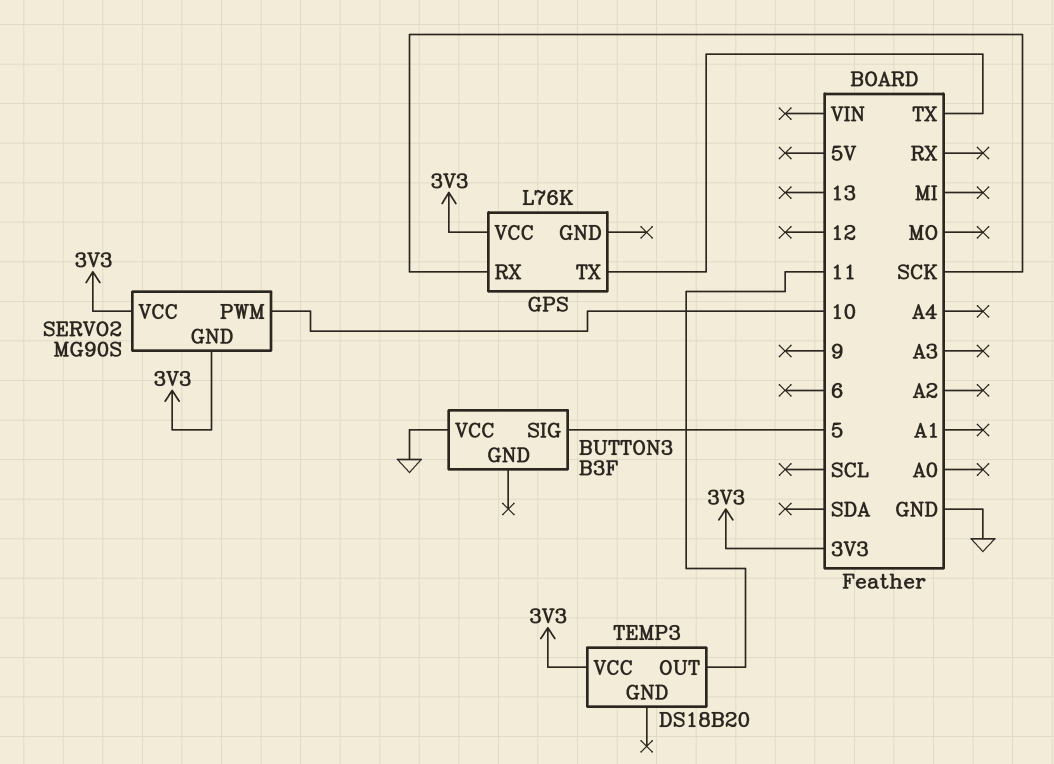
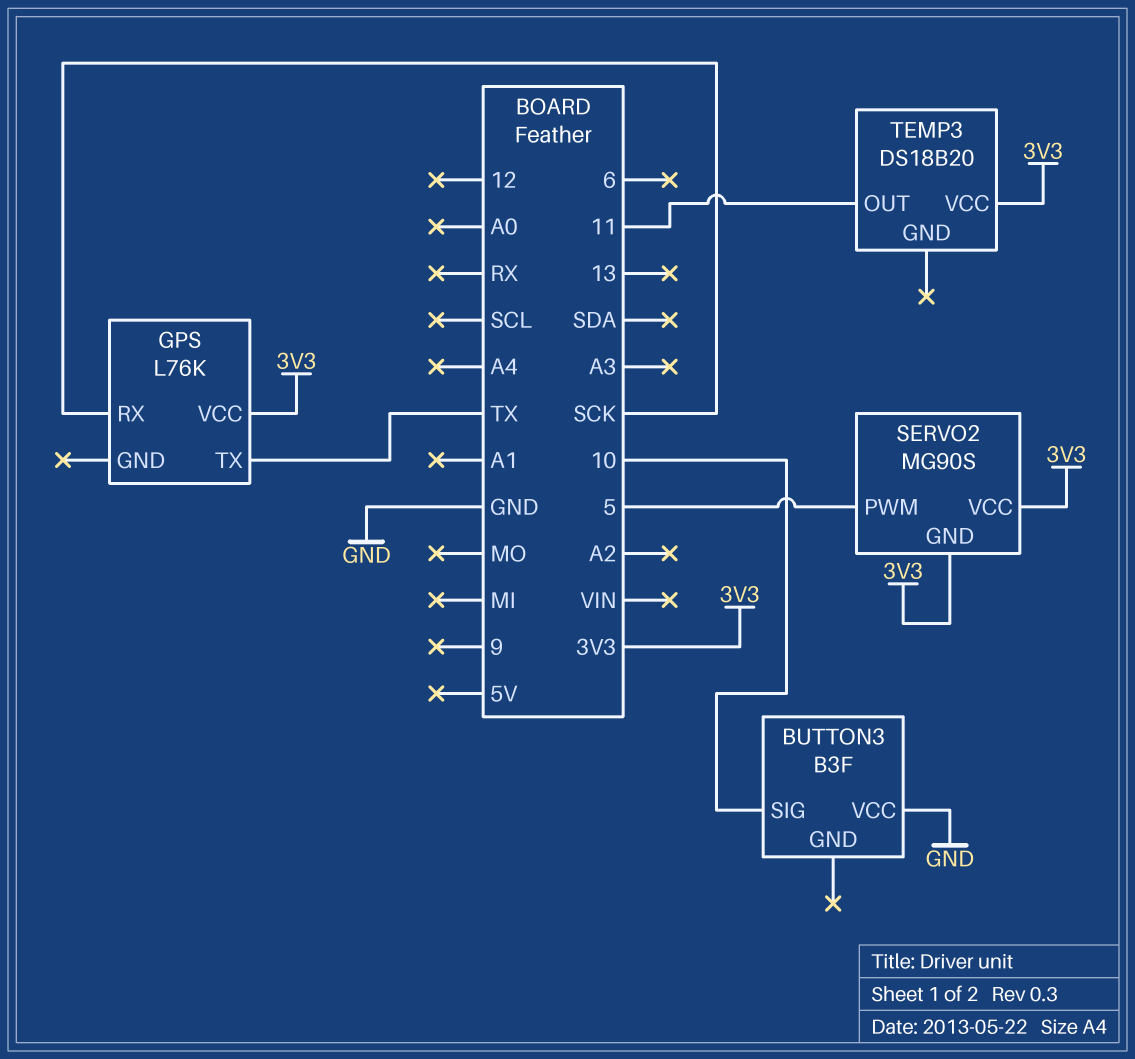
BUTTON3 pin SIG: 5 -> 10
SERVO2 pin PWM: 10 -> 5

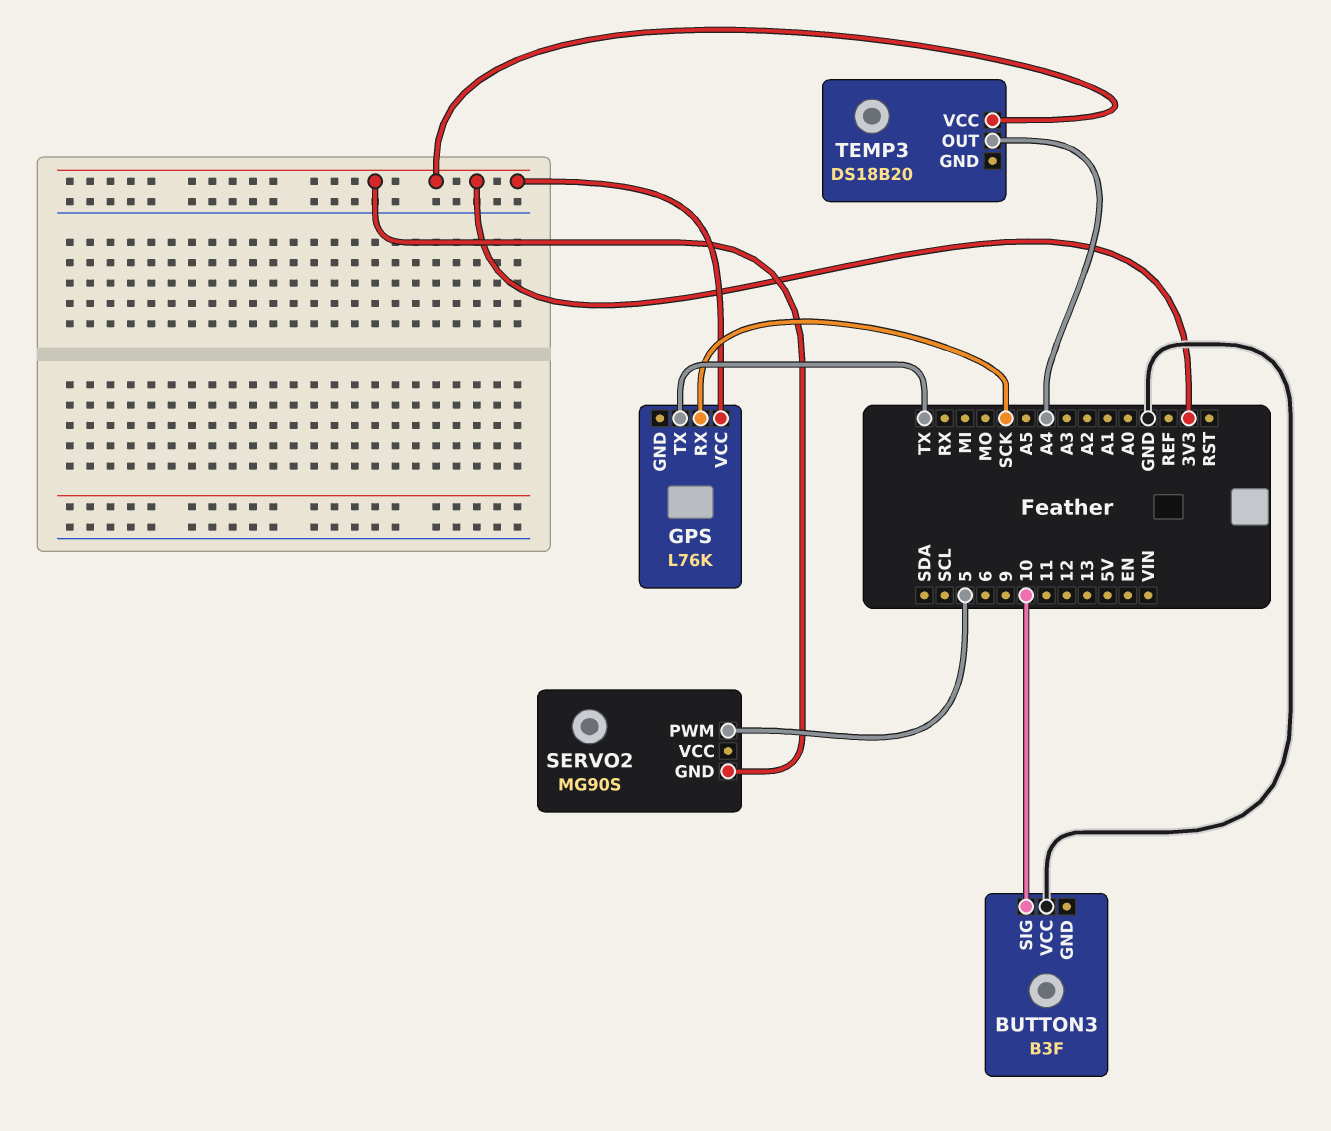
SERVO2 pin VCC: 3V3 -> none
TEMP3 pin OUT: 11 -> A4

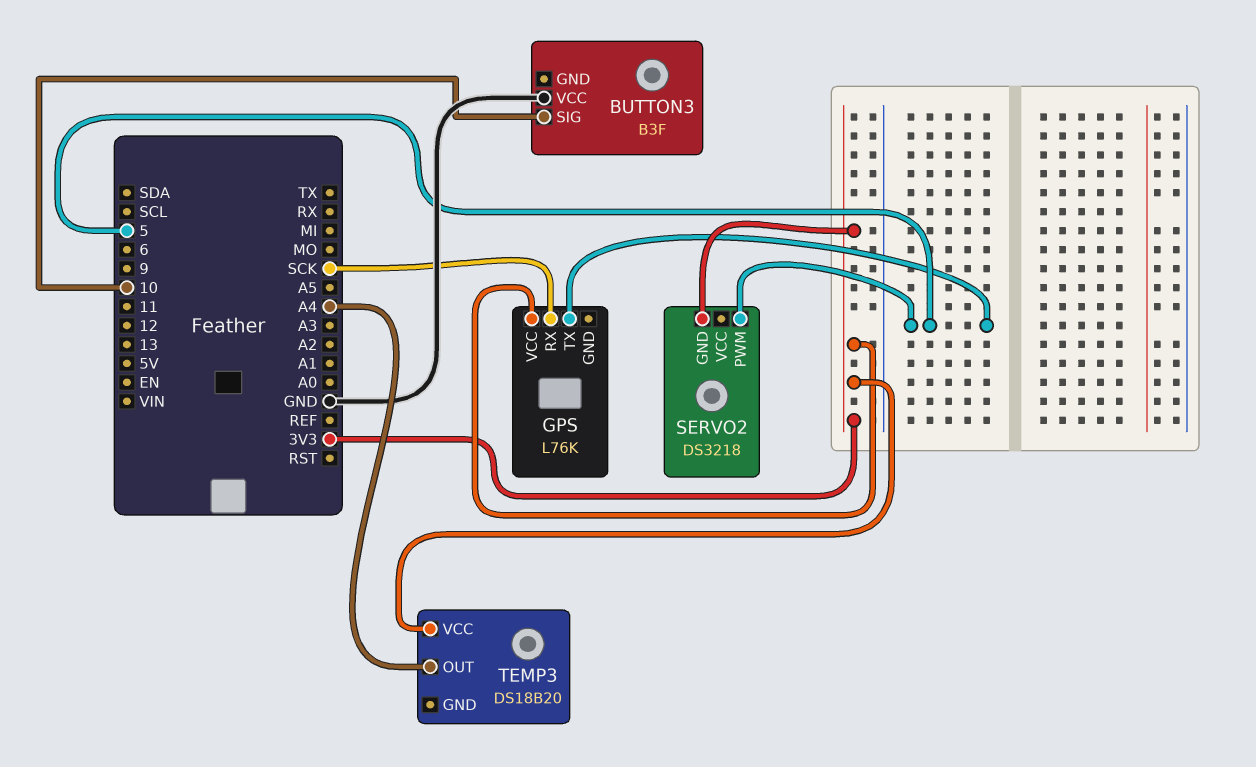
GPS pin TX: TX -> 5
SERVO2: MG90S -> DS3218

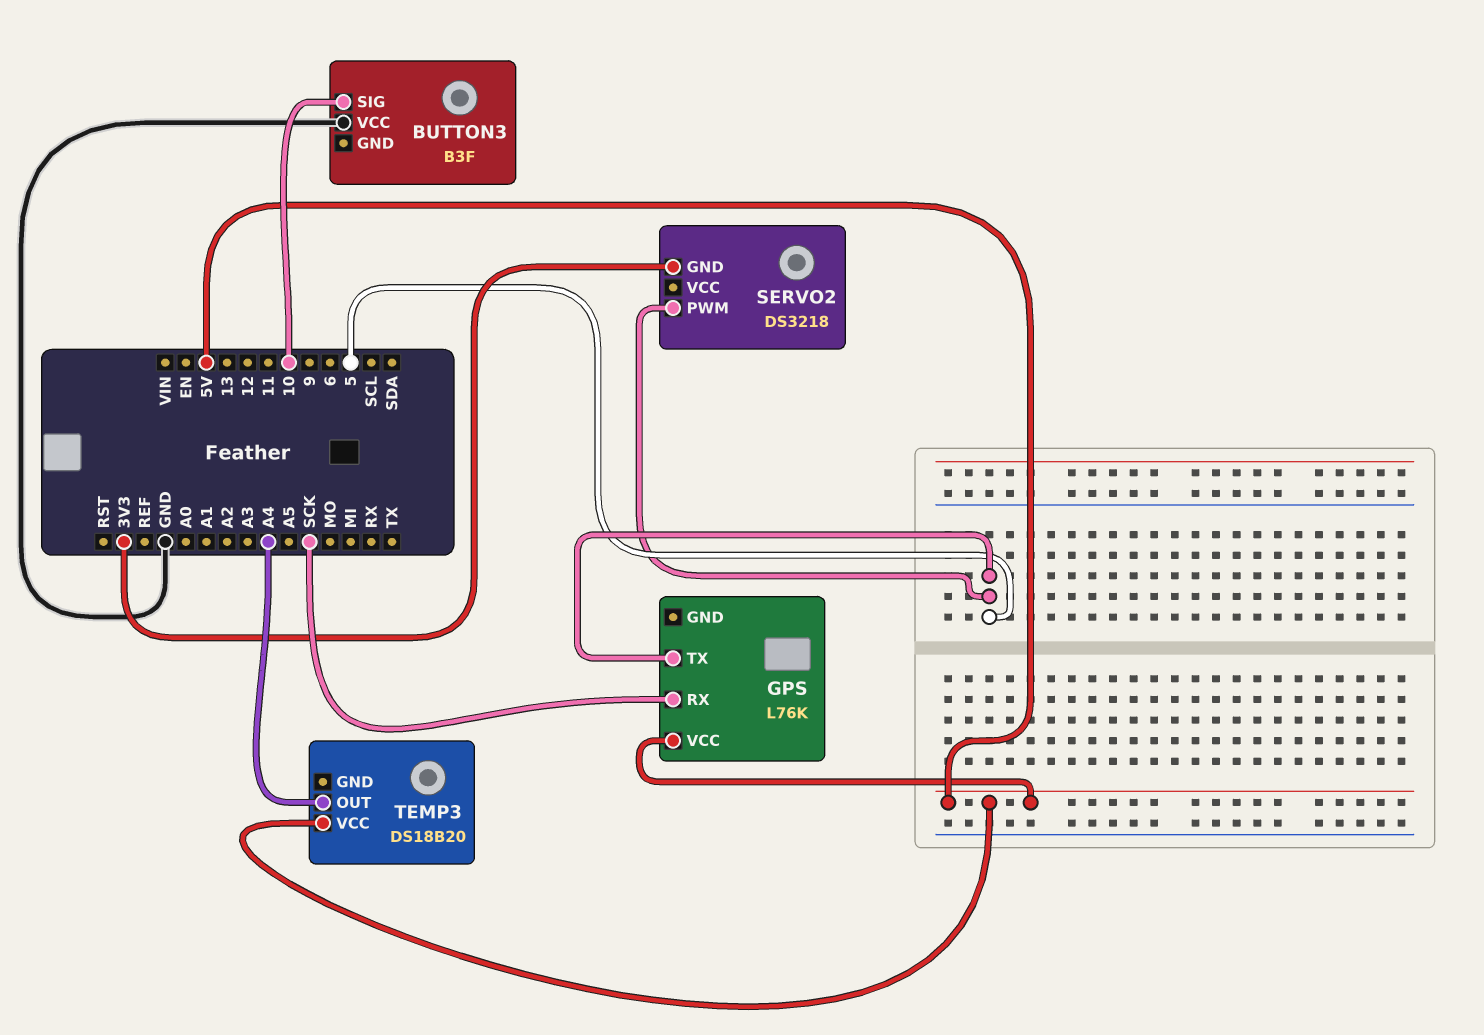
GPS pin VCC: 3V3 -> 5V
TEMP3 pin VCC: 3V3 -> 5V

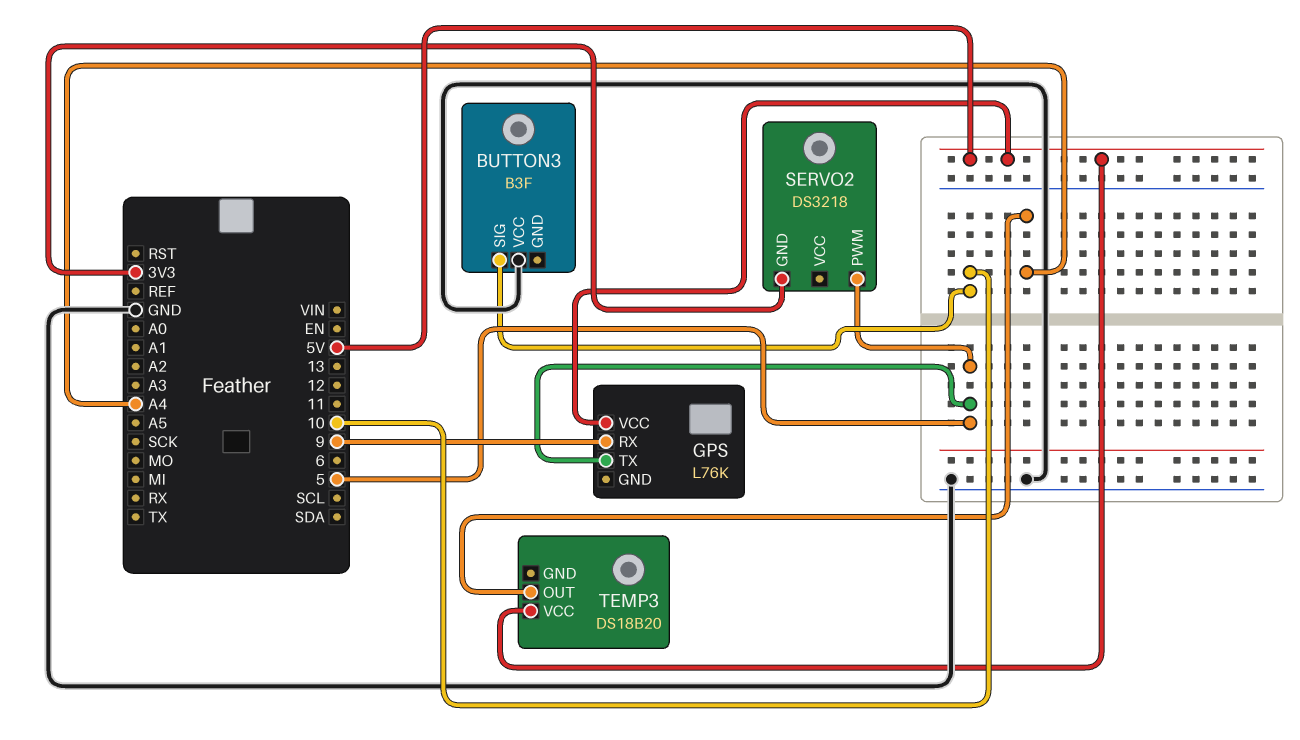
GPS pin RX: SCK -> 9

